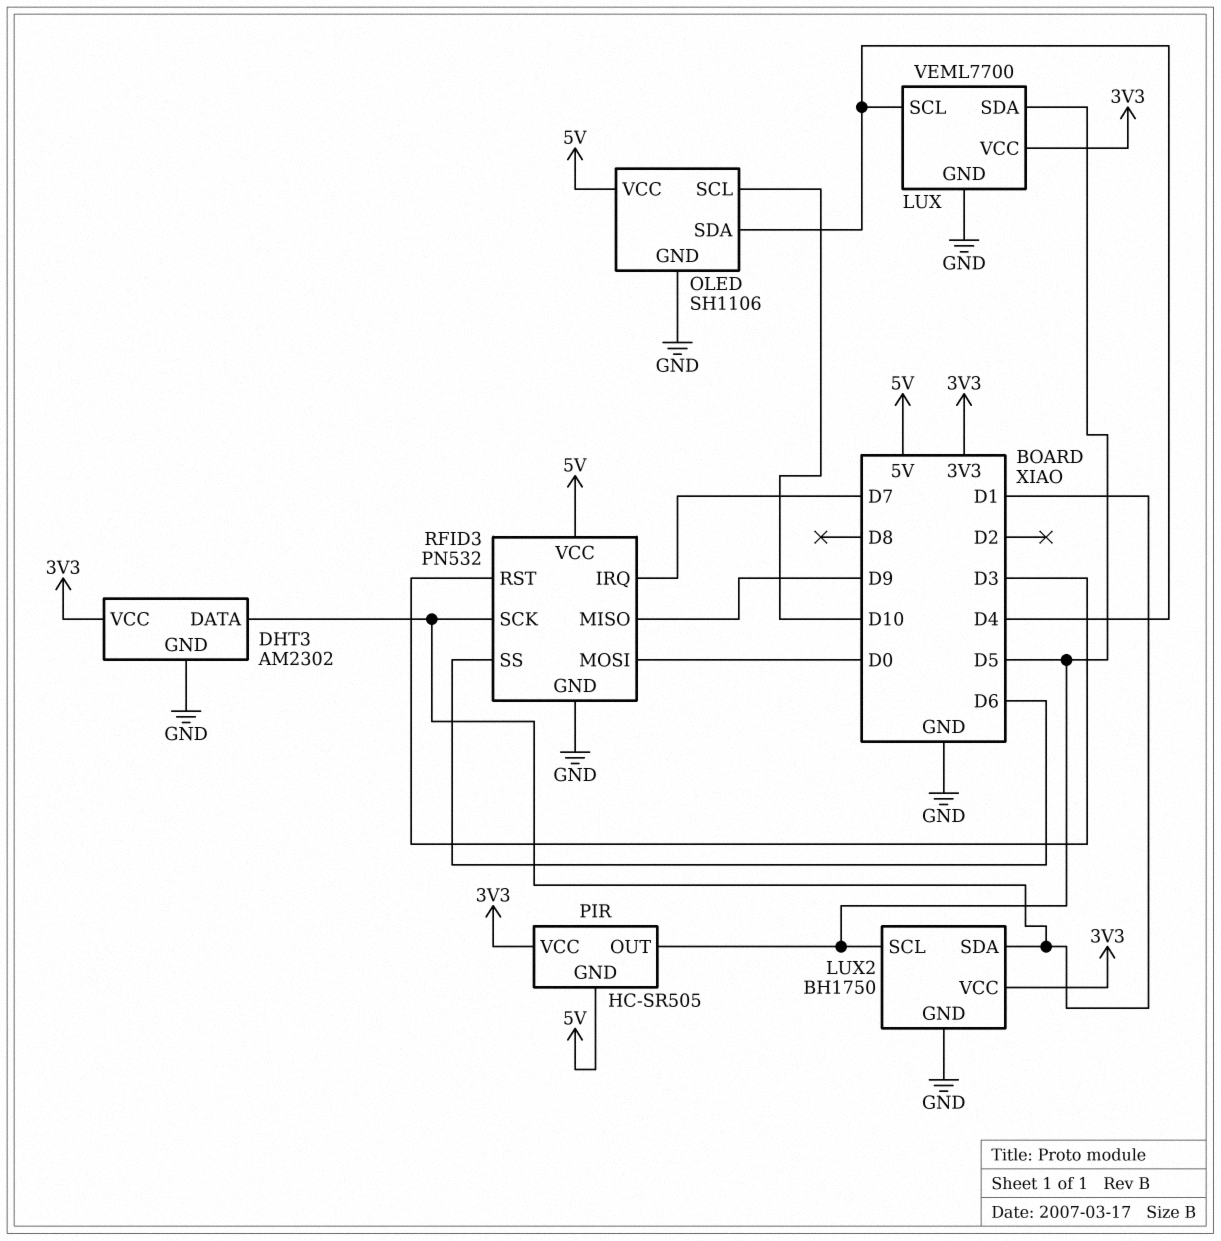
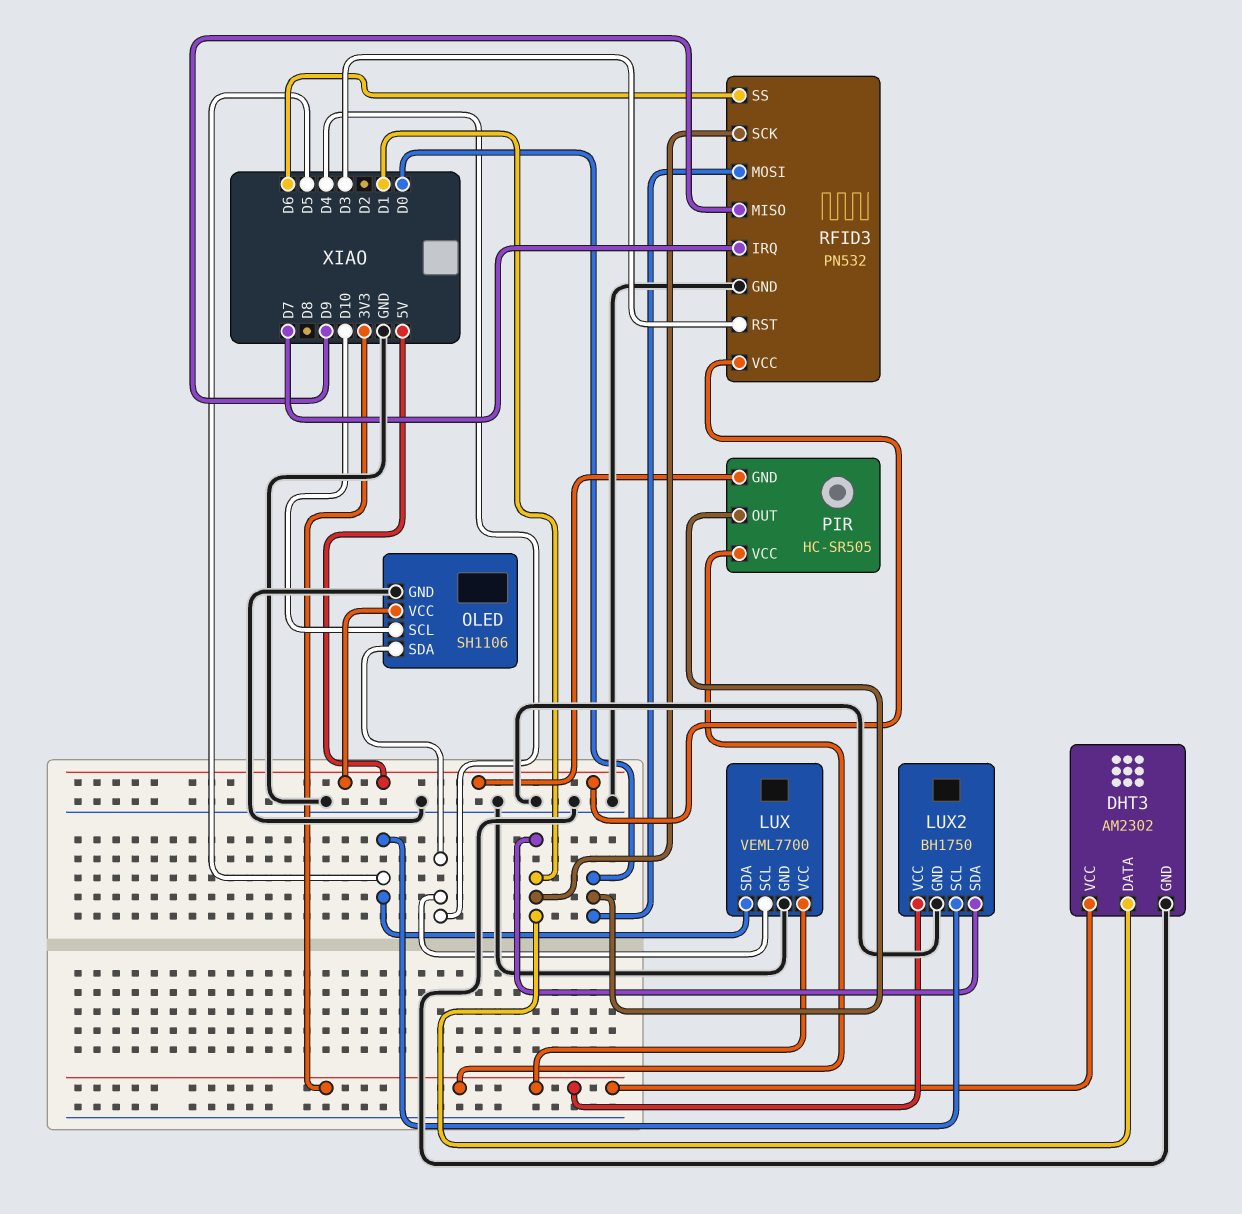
PIR pin OUT: D5 -> D0

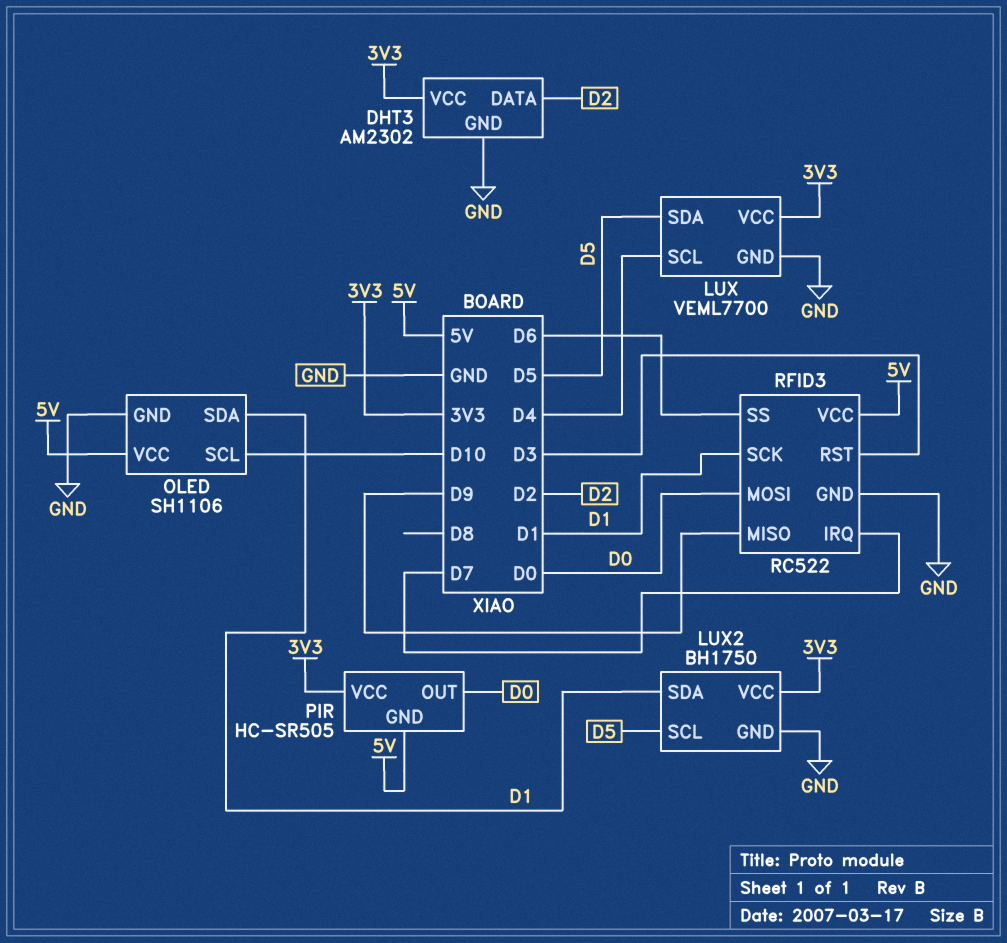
DHT3 pin DATA: D1 -> D2
OLED pin SDA: D4 -> D1
RFID3: PN532 -> RC522

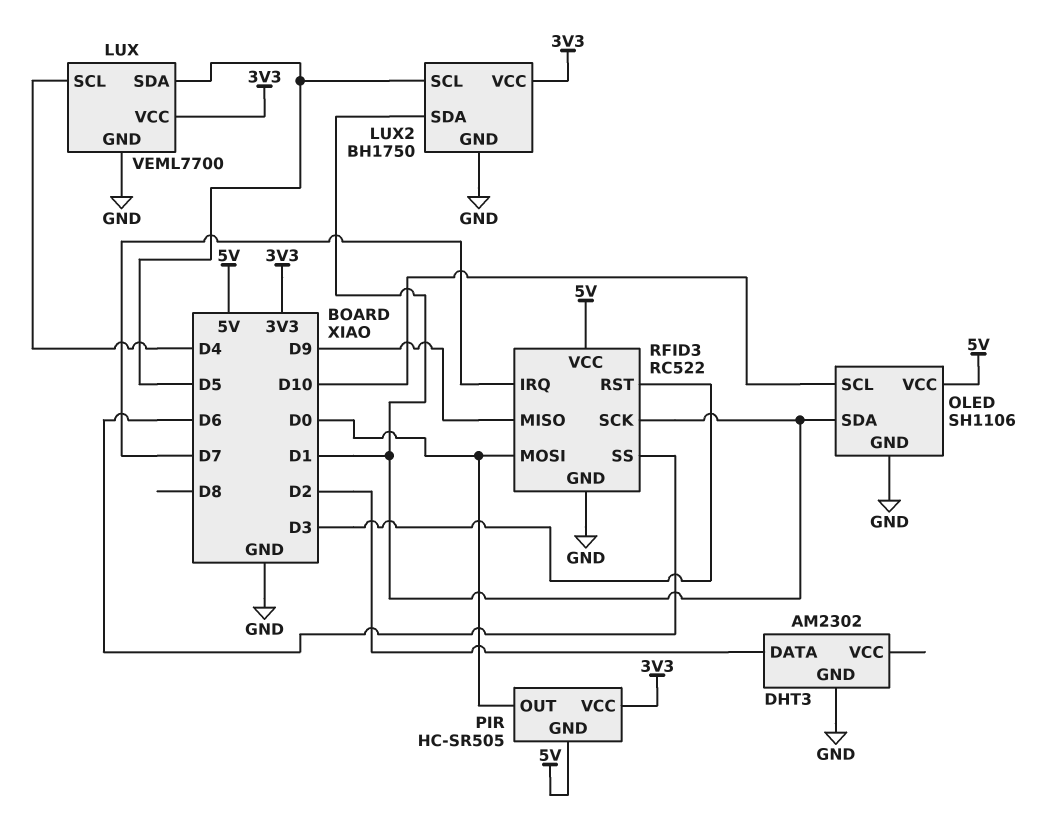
DHT3 pin VCC: 3V3 -> none

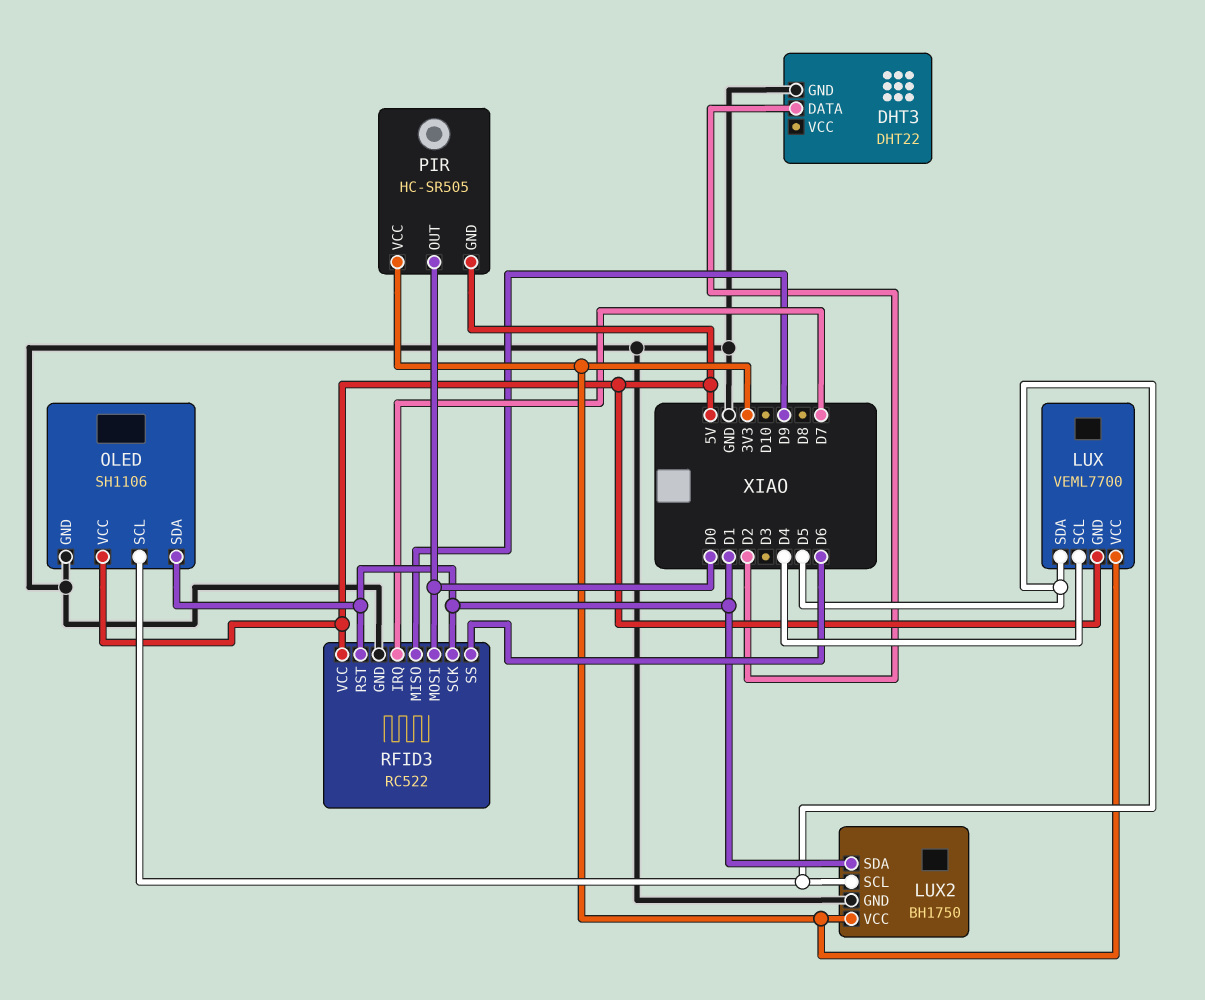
DHT3: AM2302 -> DHT22
LUX pin GND: GND -> 5V
OLED pin SCL: D10 -> D5
RFID3 pin RST: D3 -> D1

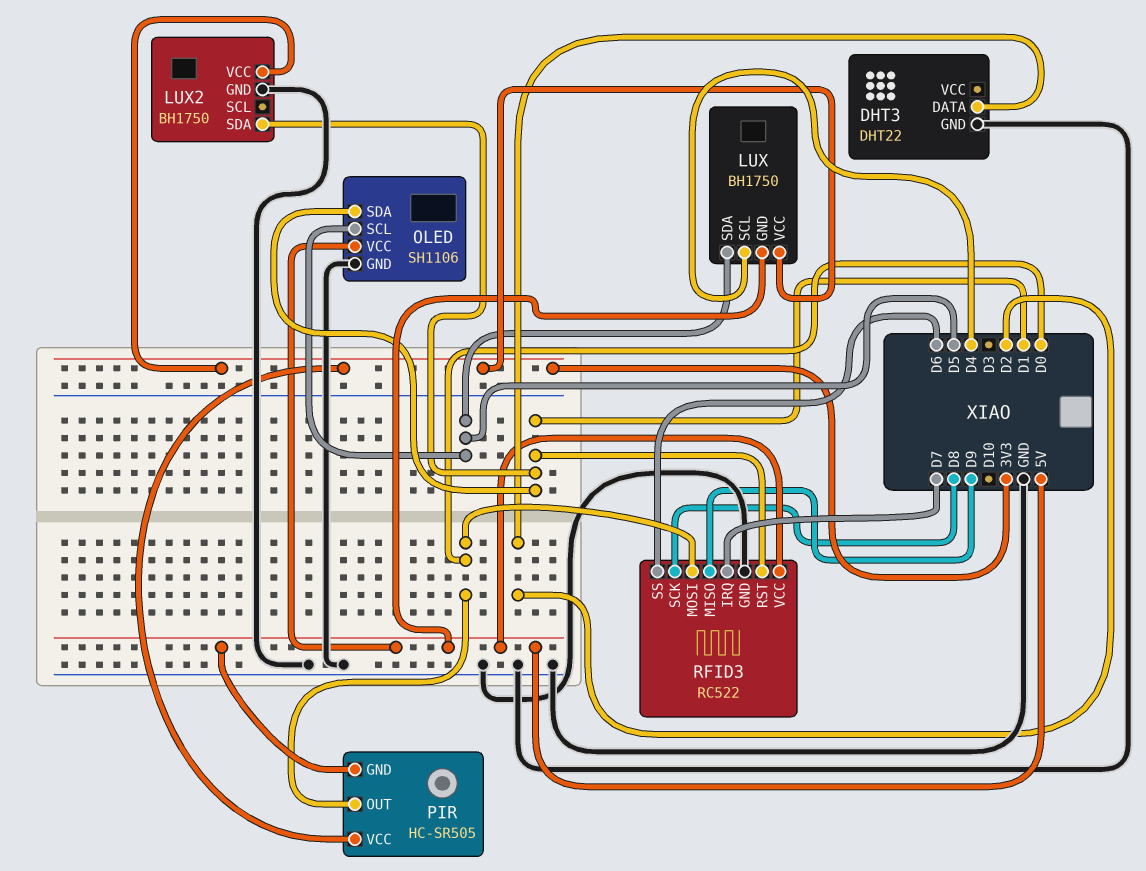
LUX: VEML7700 -> BH1750
LUX2 pin SCL: D5 -> none
RFID3 pin SCK: D1 -> D8

